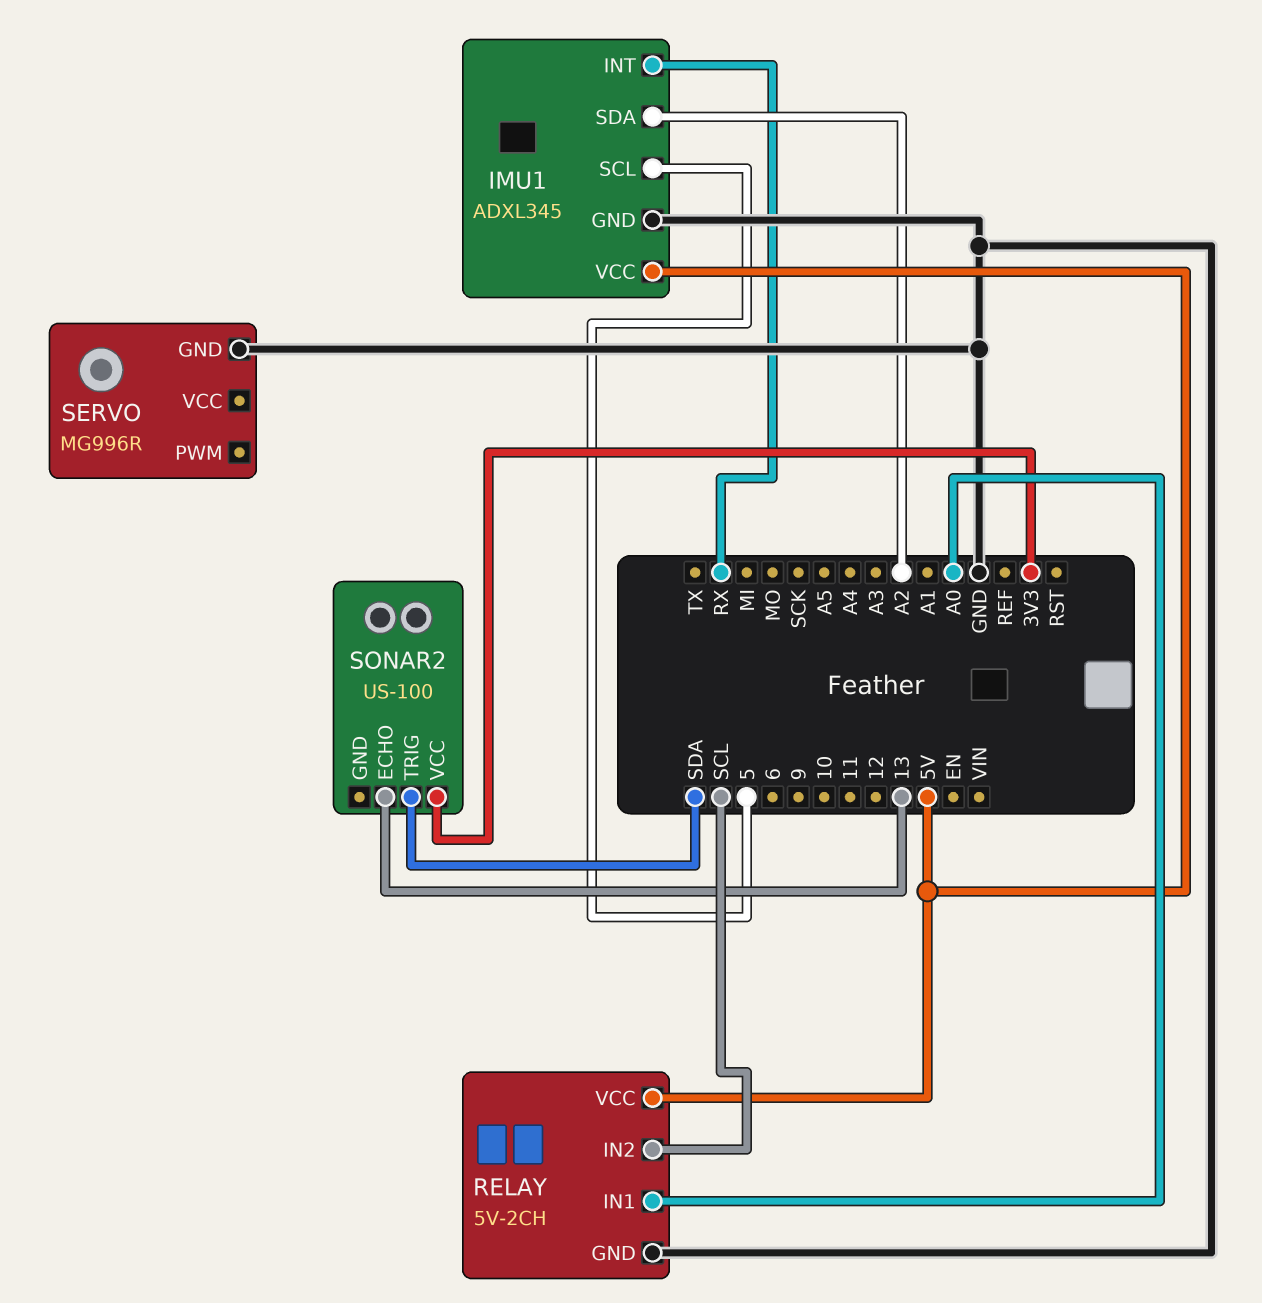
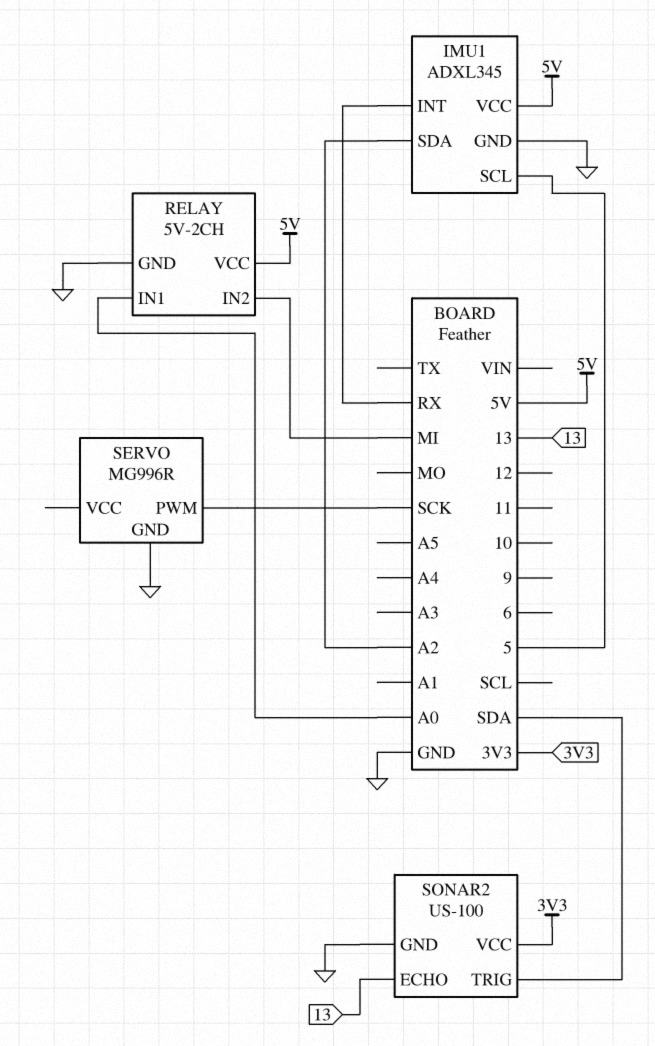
RELAY pin IN2: SCL -> MI
SERVO pin PWM: none -> SCK
SONAR2 pin GND: none -> GND

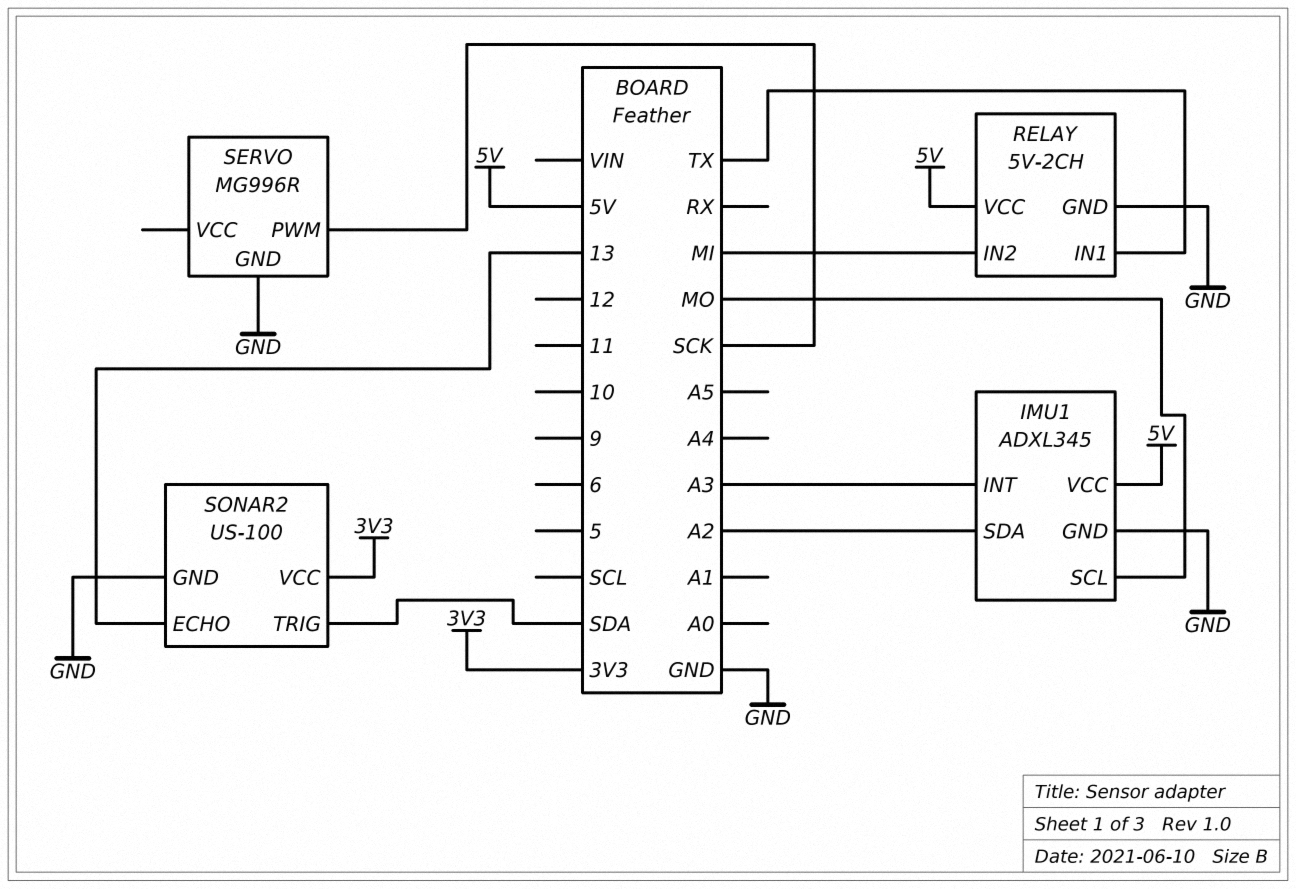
IMU1 pin INT: RX -> A3
IMU1 pin SCL: 5 -> MO
RELAY pin IN1: A0 -> TX

